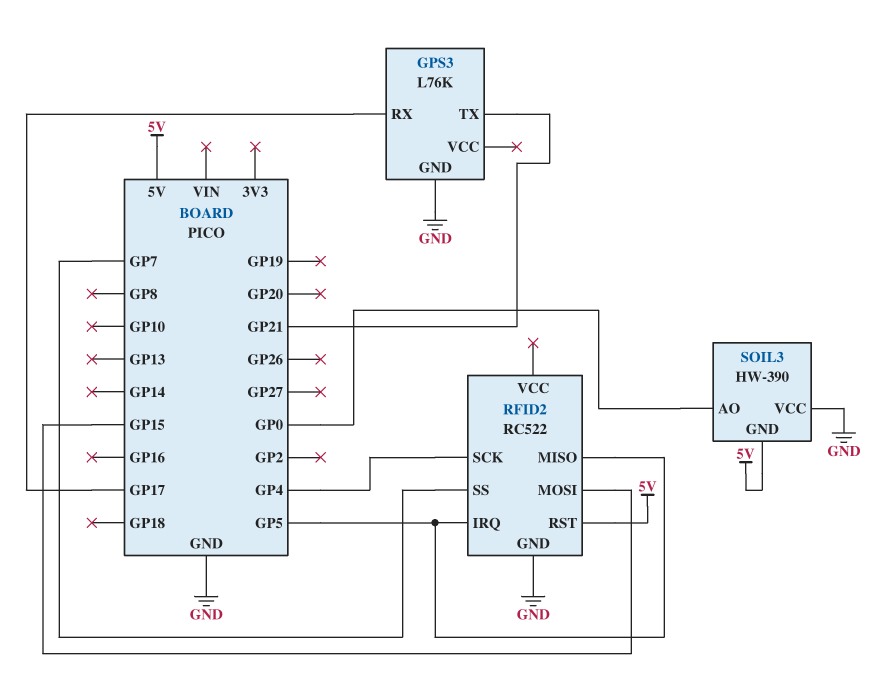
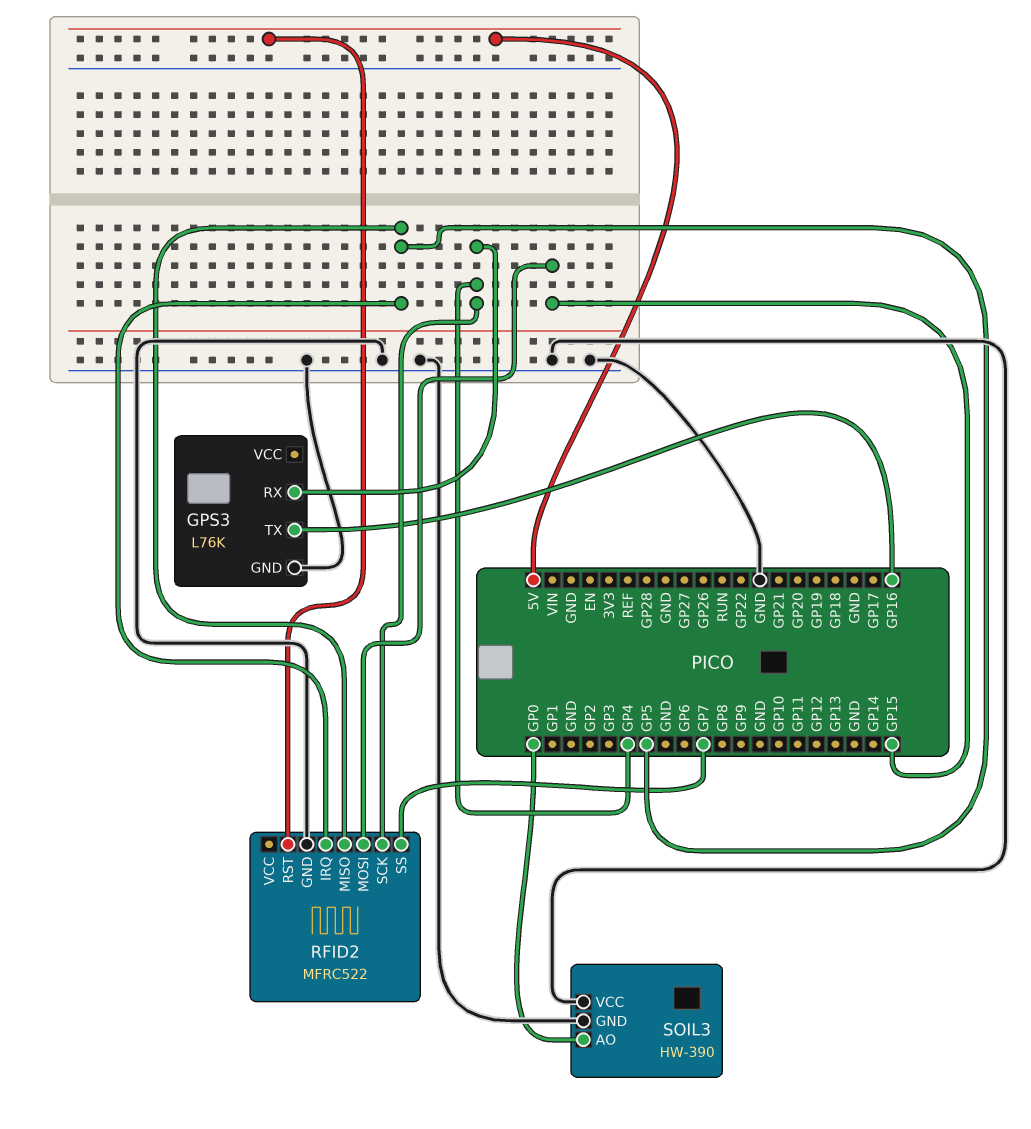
GPS3 pin RX: GP17 -> GP4
GPS3 pin TX: GP21 -> GP16
RFID2: RC522 -> MFRC522
SOIL3 pin GND: 5V -> GND

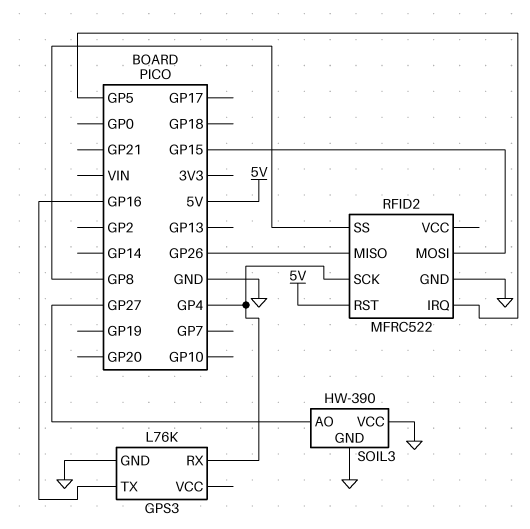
RFID2 pin MISO: GP5 -> GP26
RFID2 pin SS: GP7 -> GP8
SOIL3 pin AO: GP0 -> GP27

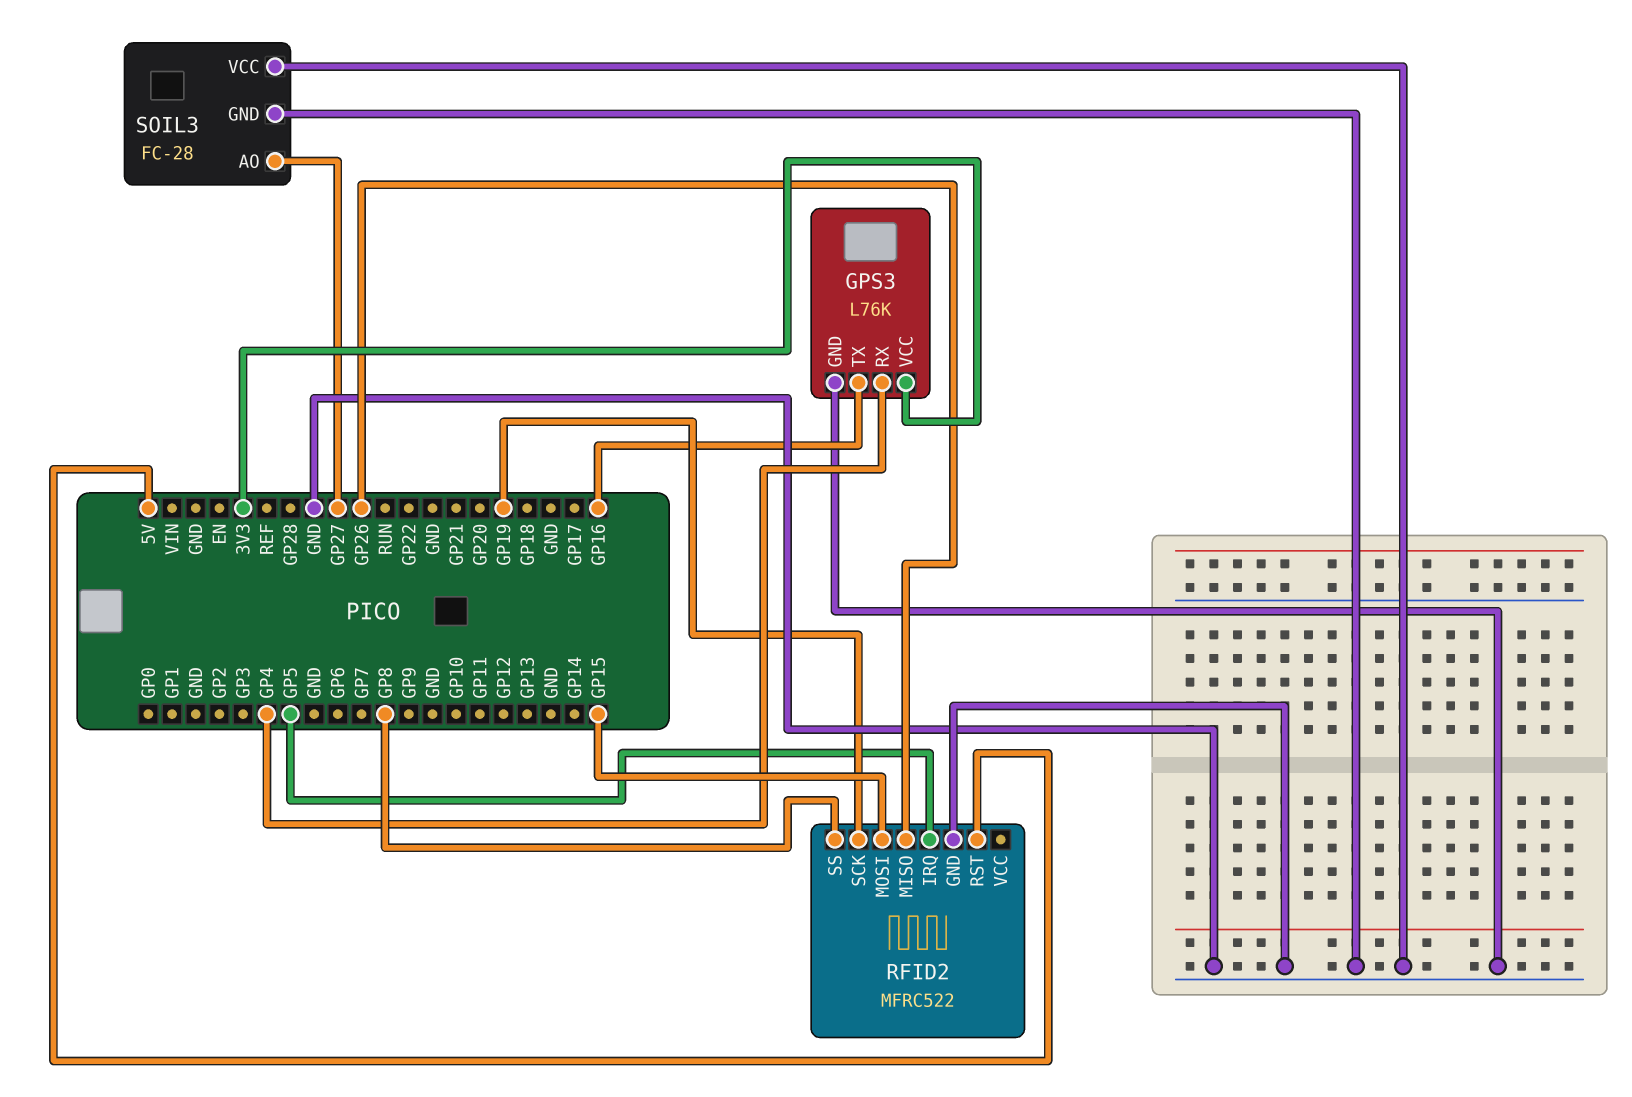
GPS3 pin VCC: none -> 3V3
RFID2 pin SCK: GP4 -> GP19
SOIL3: HW-390 -> FC-28

